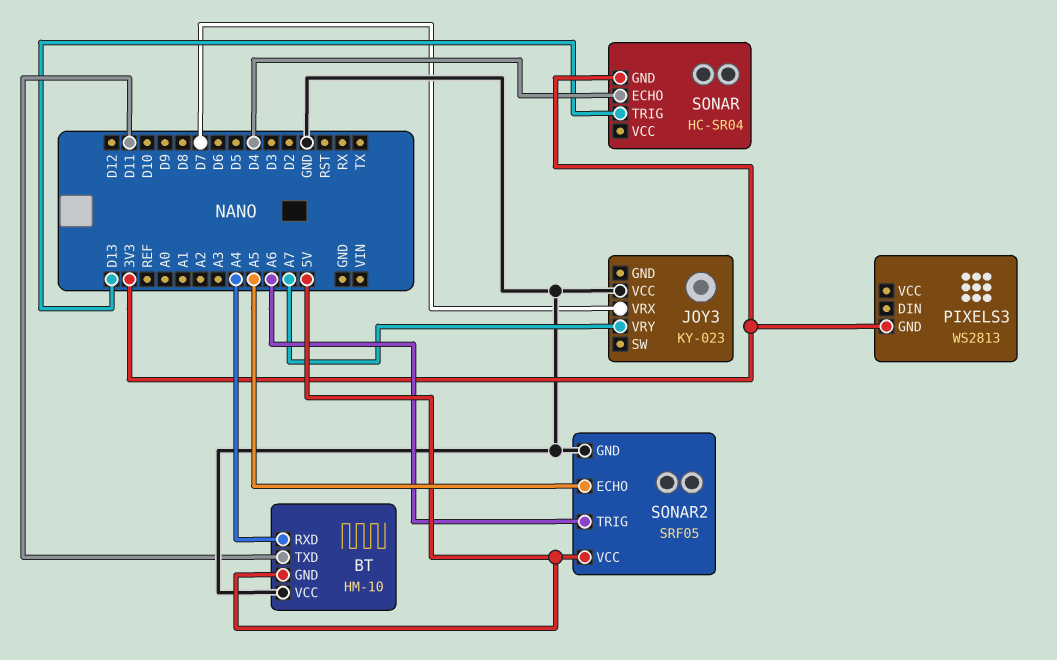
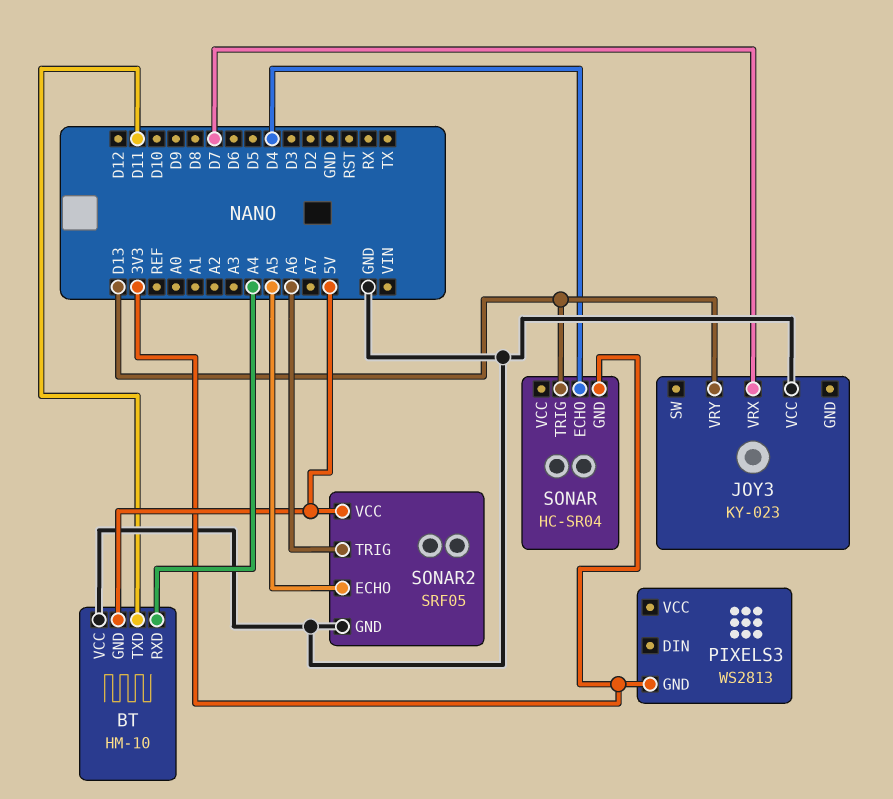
JOY3 pin VRY: A7 -> D13

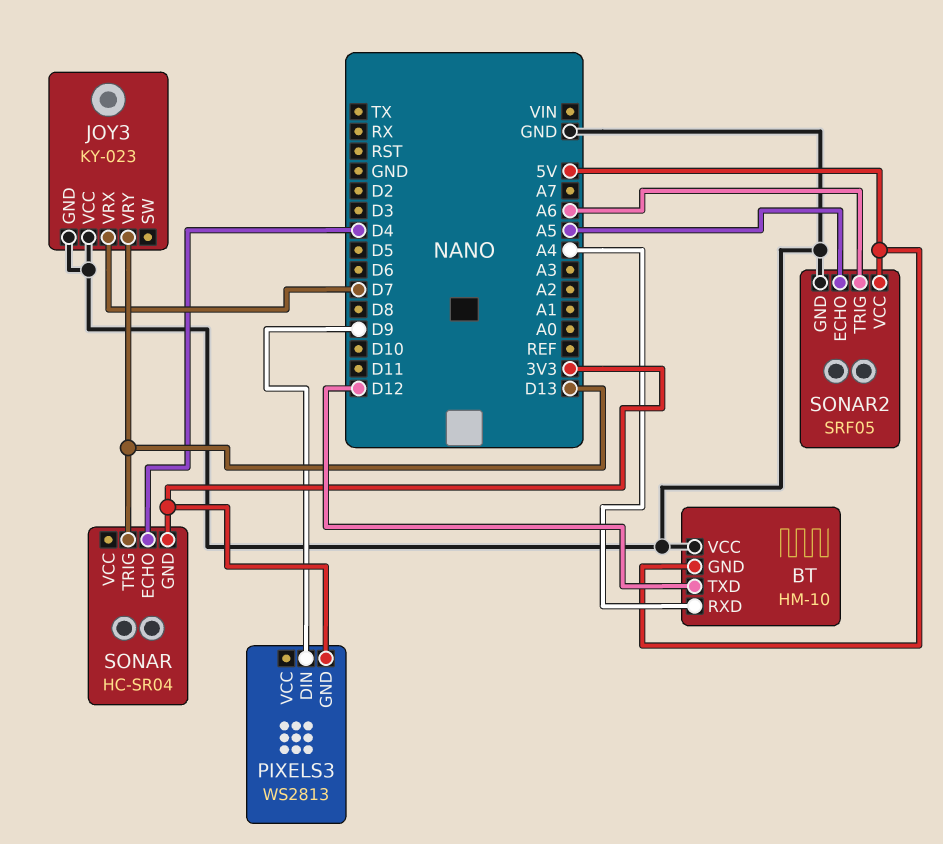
BT pin TXD: D11 -> D12
JOY3 pin GND: none -> GND
PIXELS3 pin DIN: none -> D9

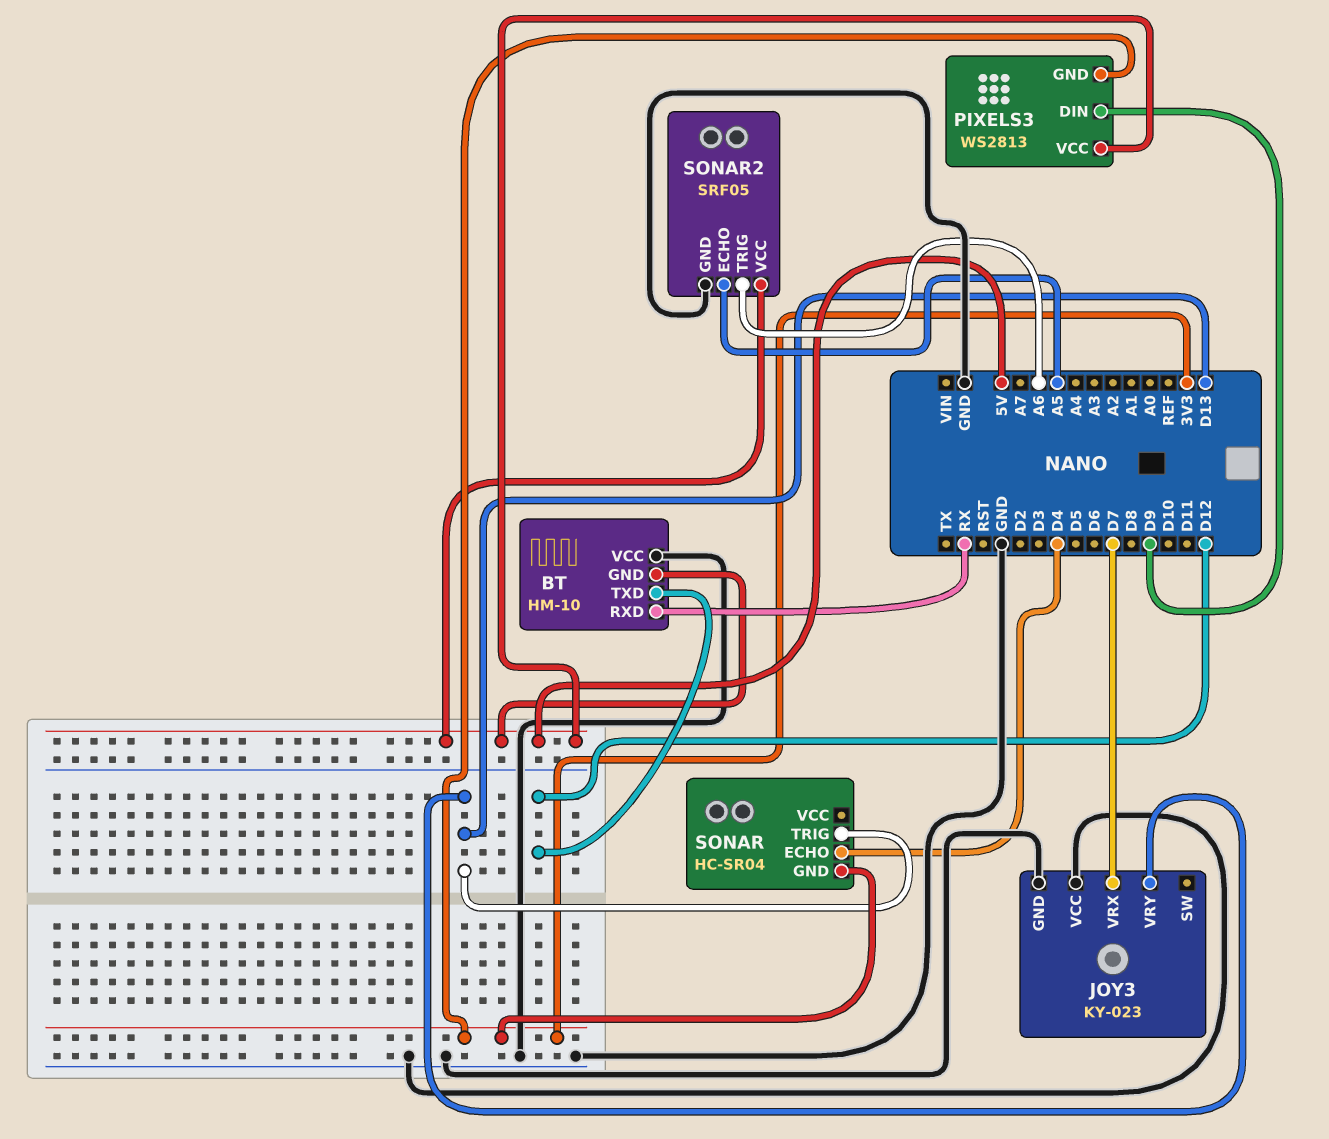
BT pin RXD: A4 -> RX
PIXELS3 pin VCC: none -> 5V

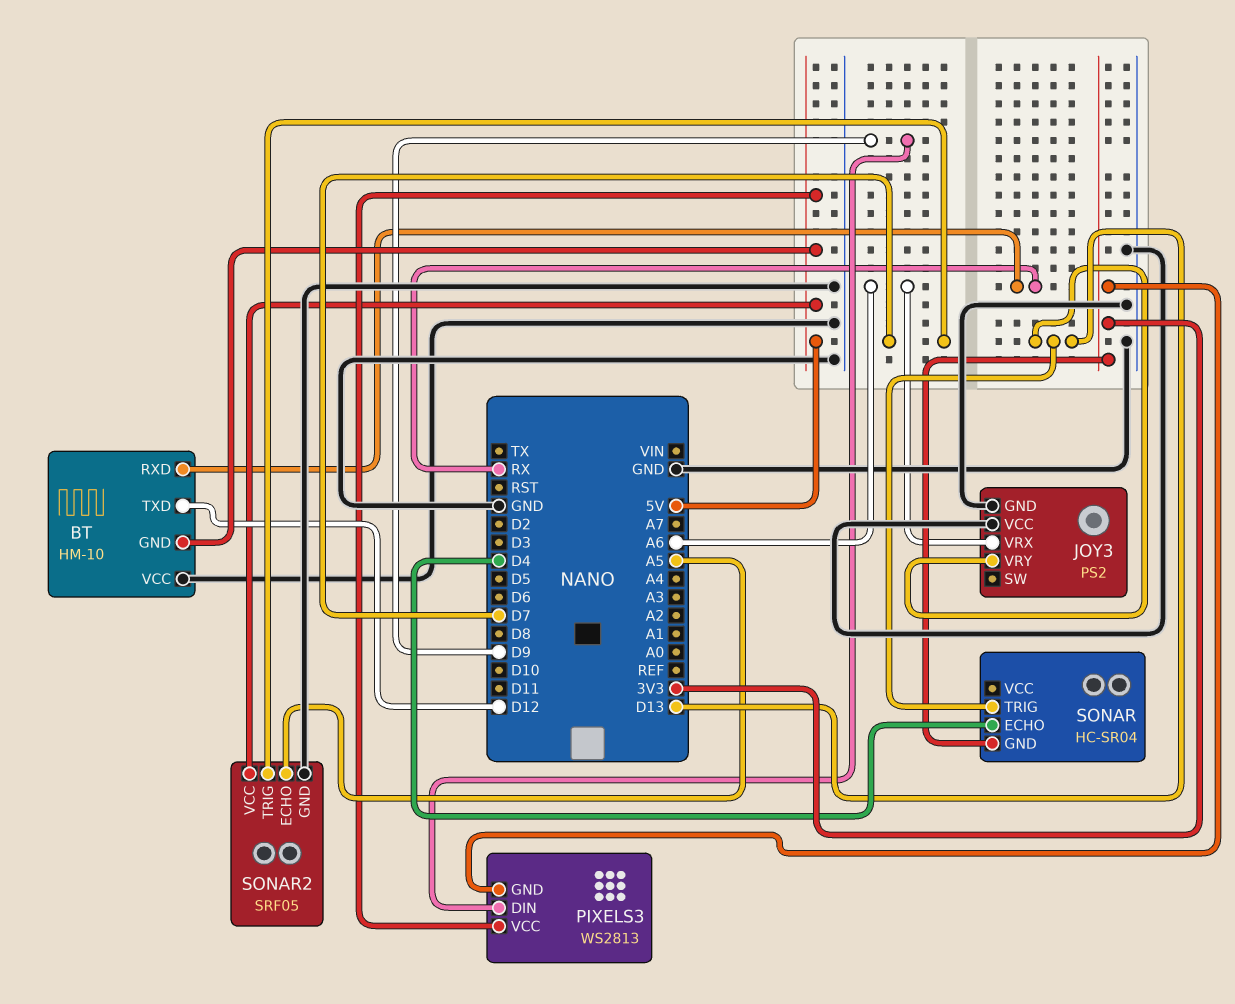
JOY3: KY-023 -> PS2
JOY3 pin VRX: D7 -> A6
SONAR2 pin TRIG: A6 -> D7

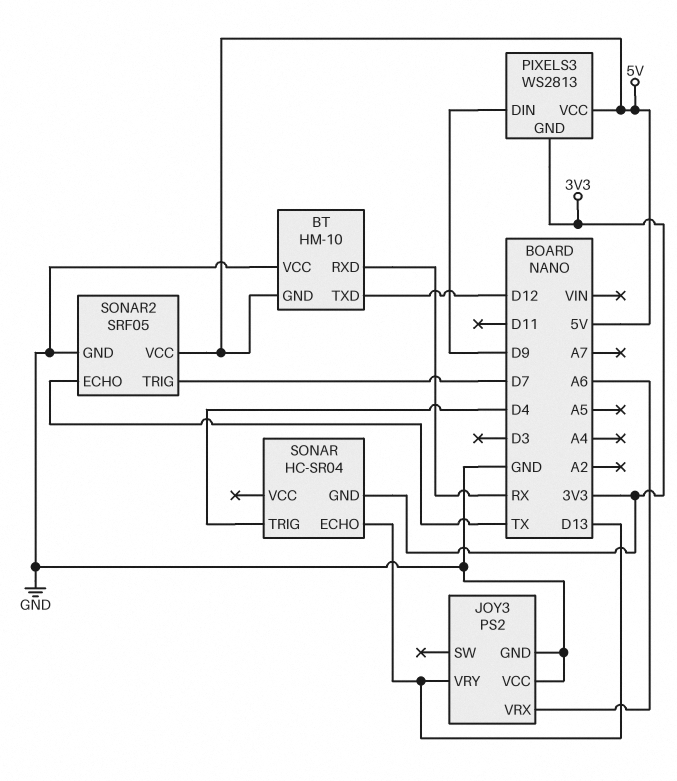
SONAR pin ECHO: D4 -> D13
SONAR pin TRIG: D13 -> D4
SONAR2 pin ECHO: A5 -> TX

